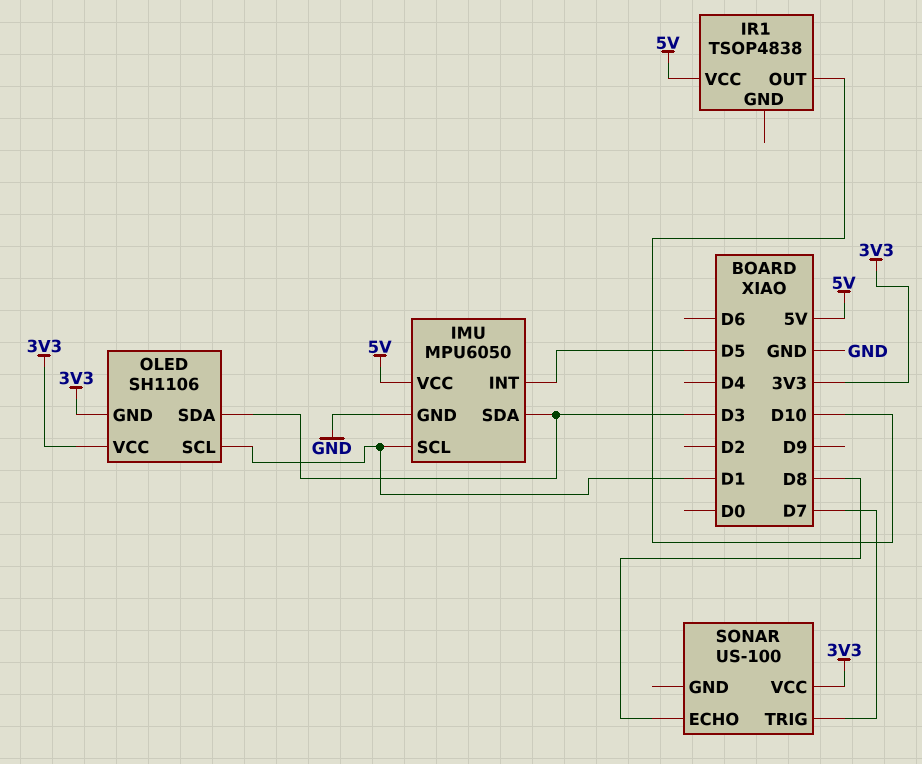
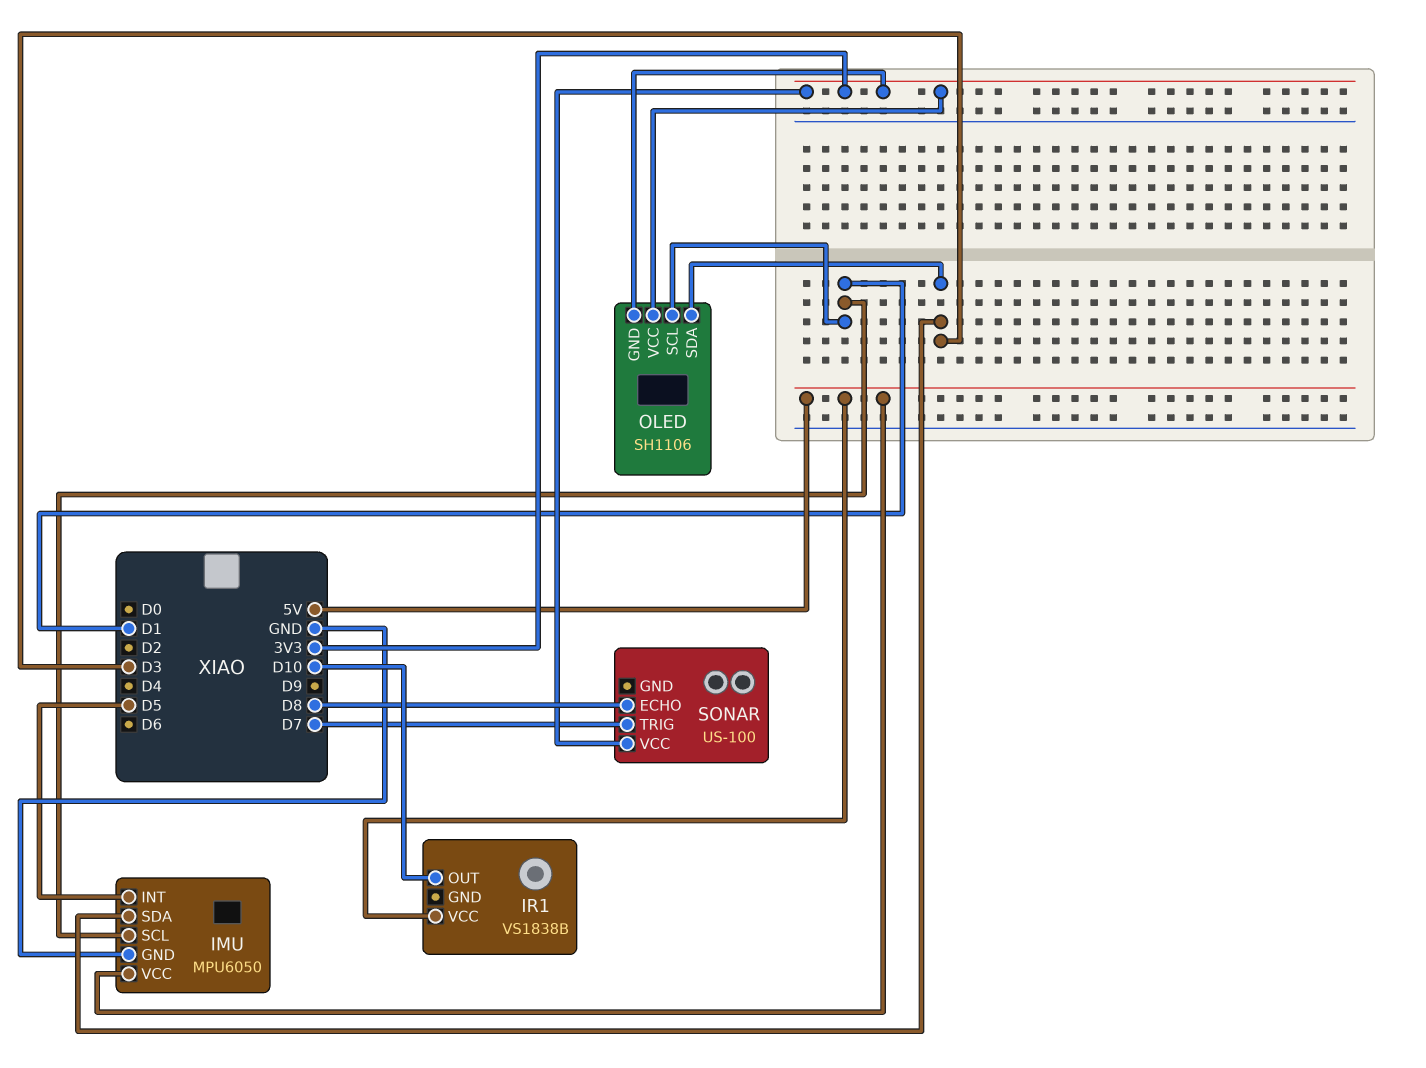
IR1: TSOP4838 -> VS1838B

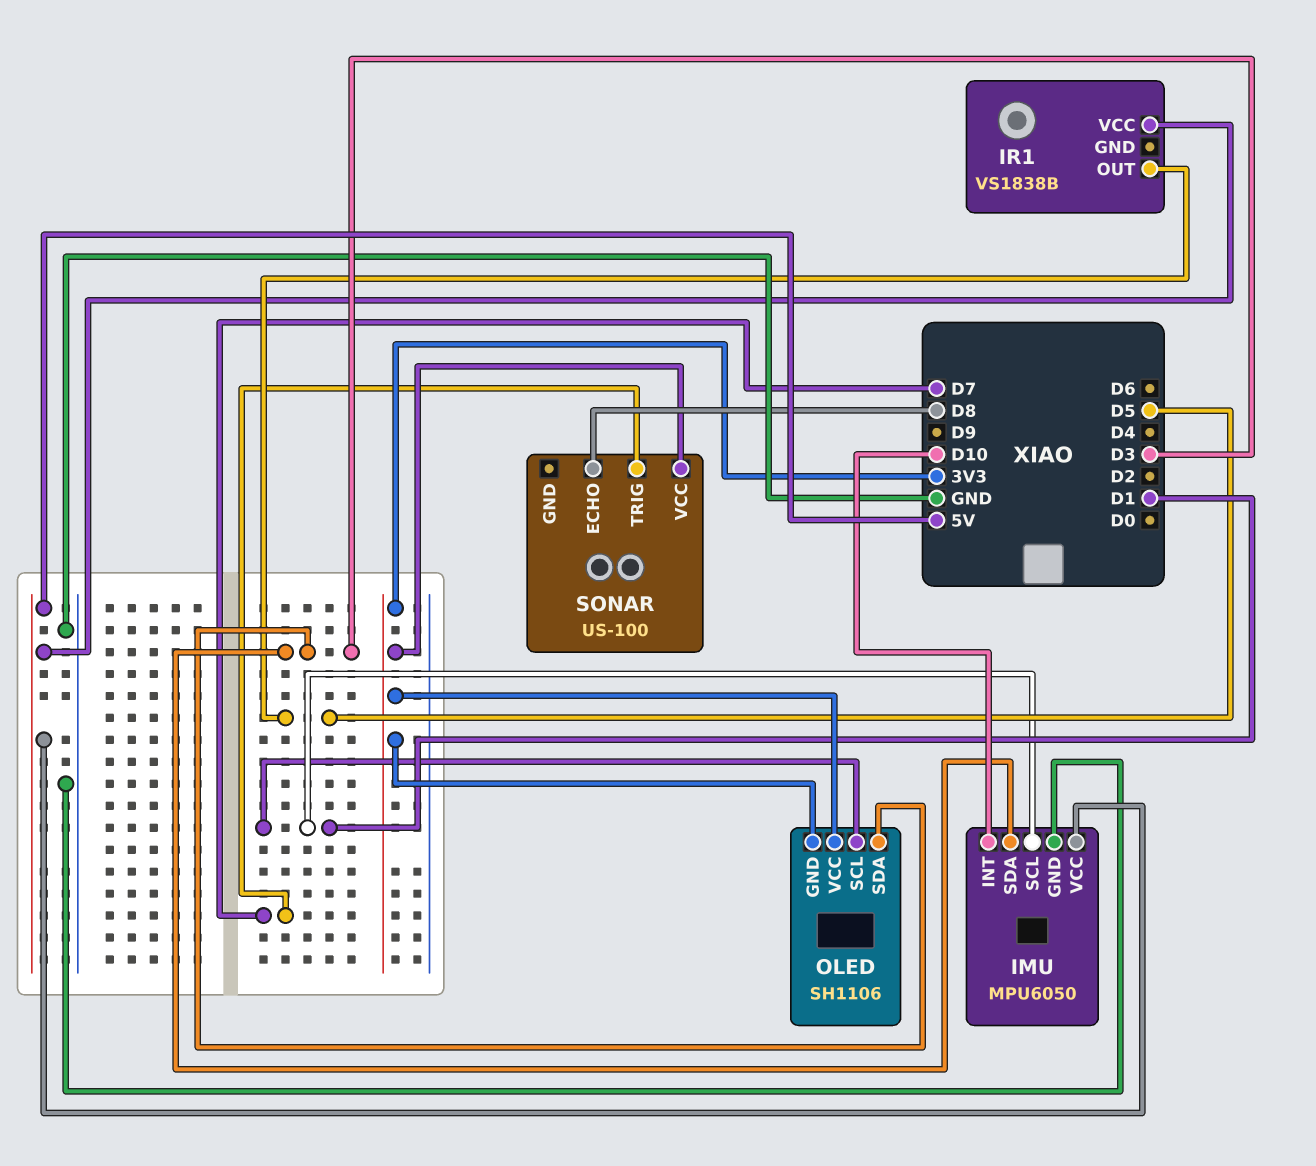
IMU pin INT: D5 -> D10
IR1 pin OUT: D10 -> D5

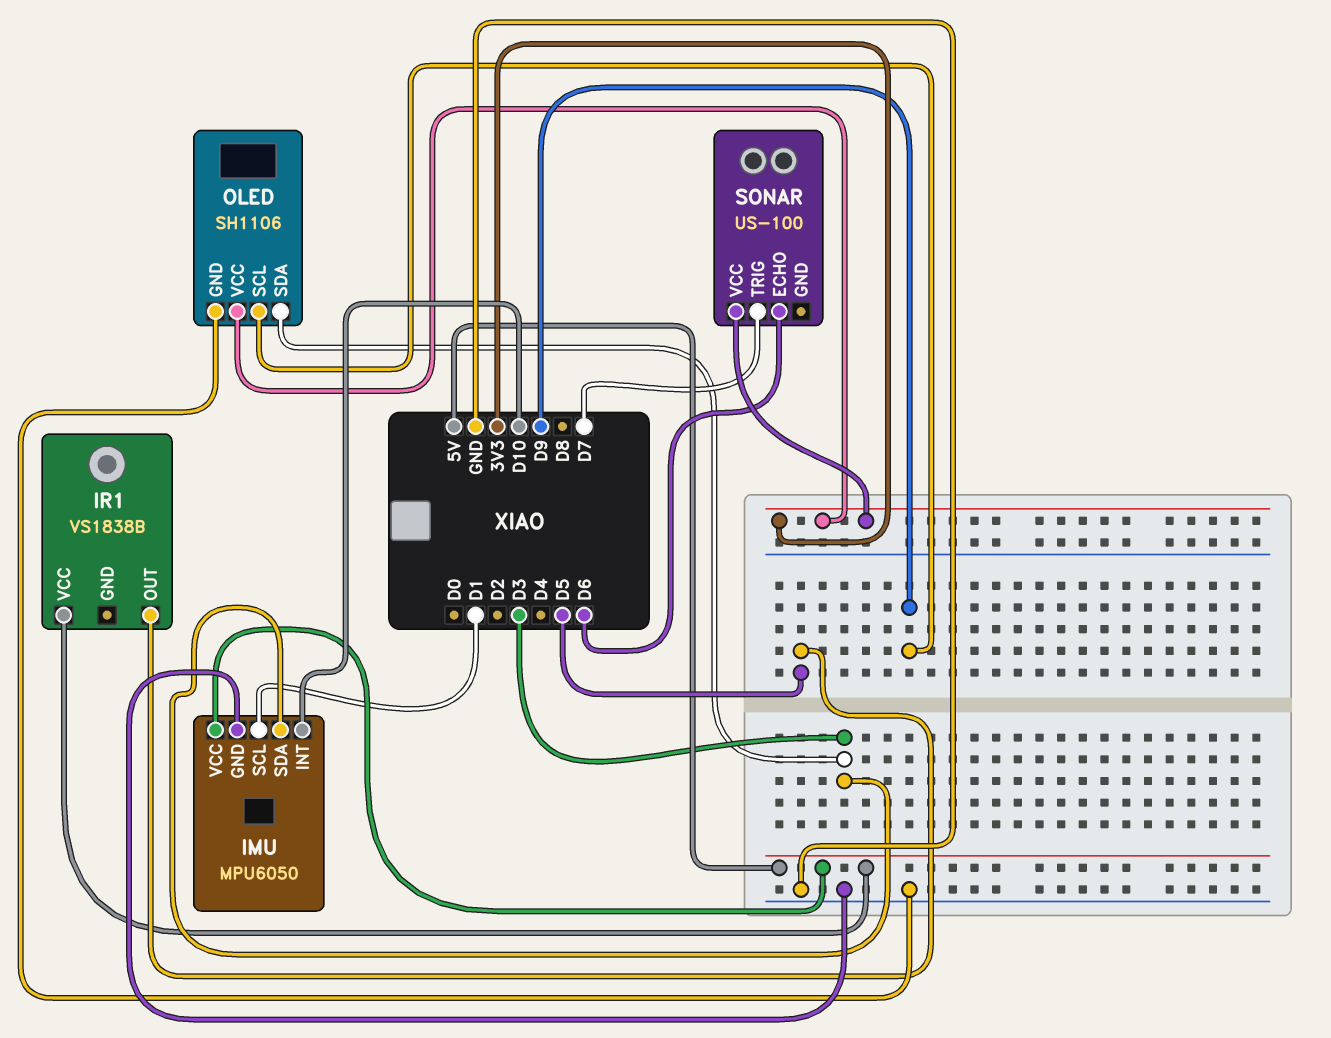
OLED pin GND: 3V3 -> GND
OLED pin SCL: D1 -> D9
SONAR pin ECHO: D8 -> D6

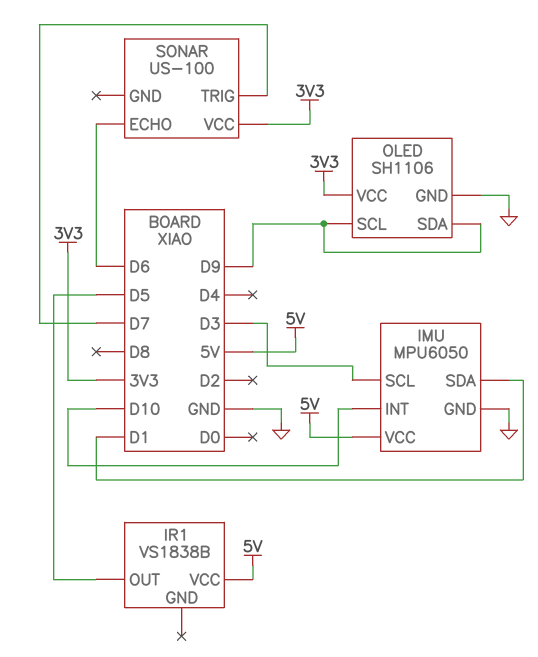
IMU pin SCL: D1 -> D3
IMU pin SDA: D3 -> D1
OLED pin SDA: D3 -> D9

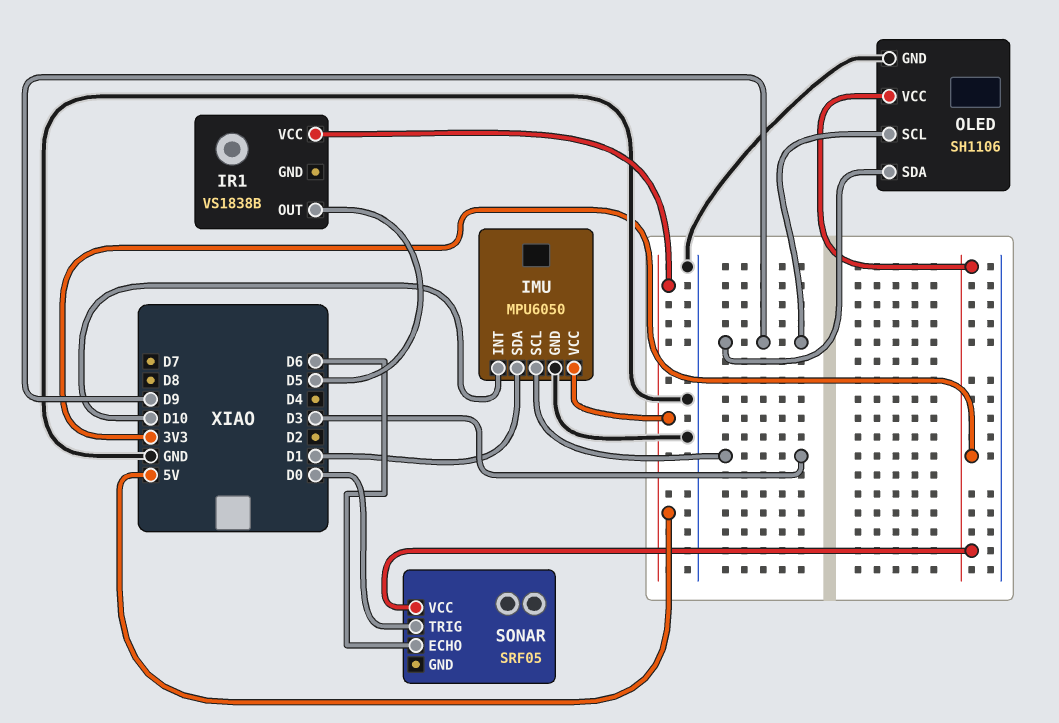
SONAR: US-100 -> SRF05
SONAR pin TRIG: D7 -> D0

